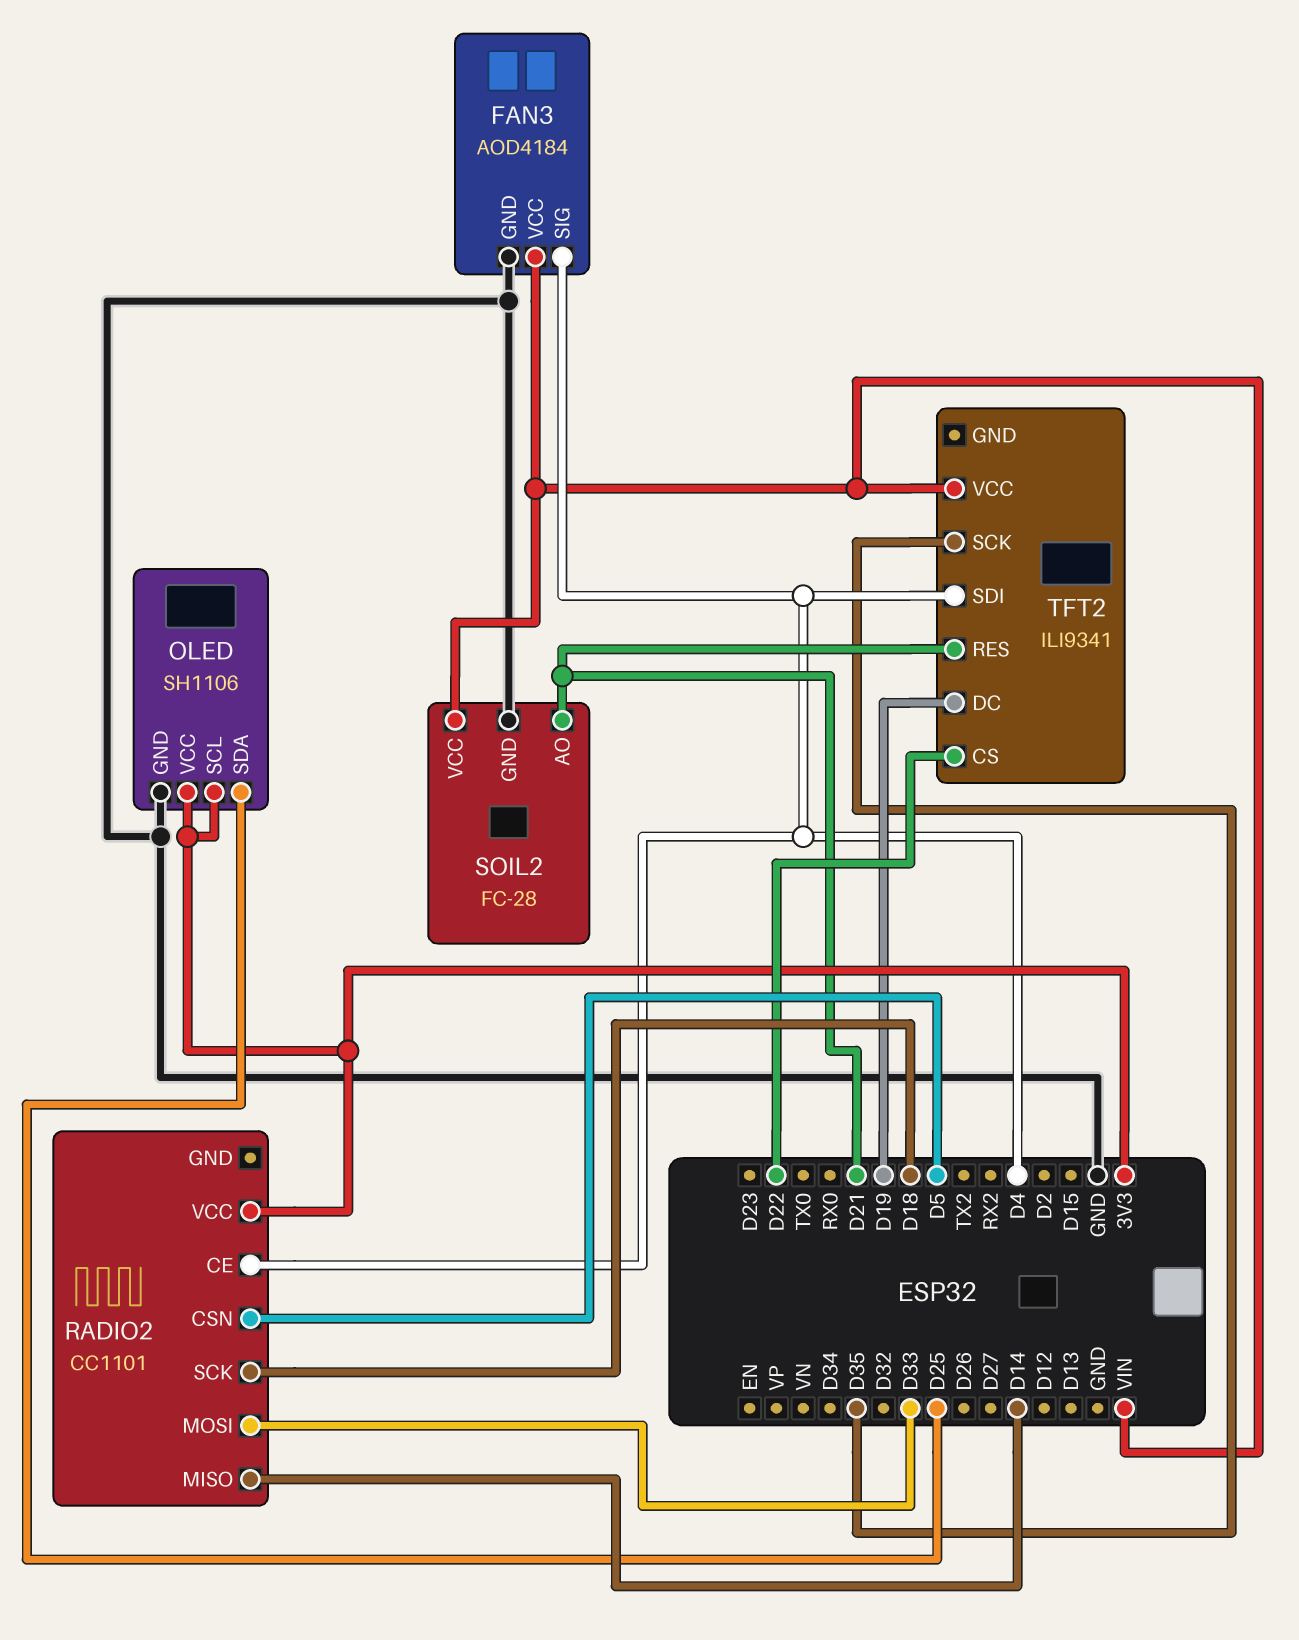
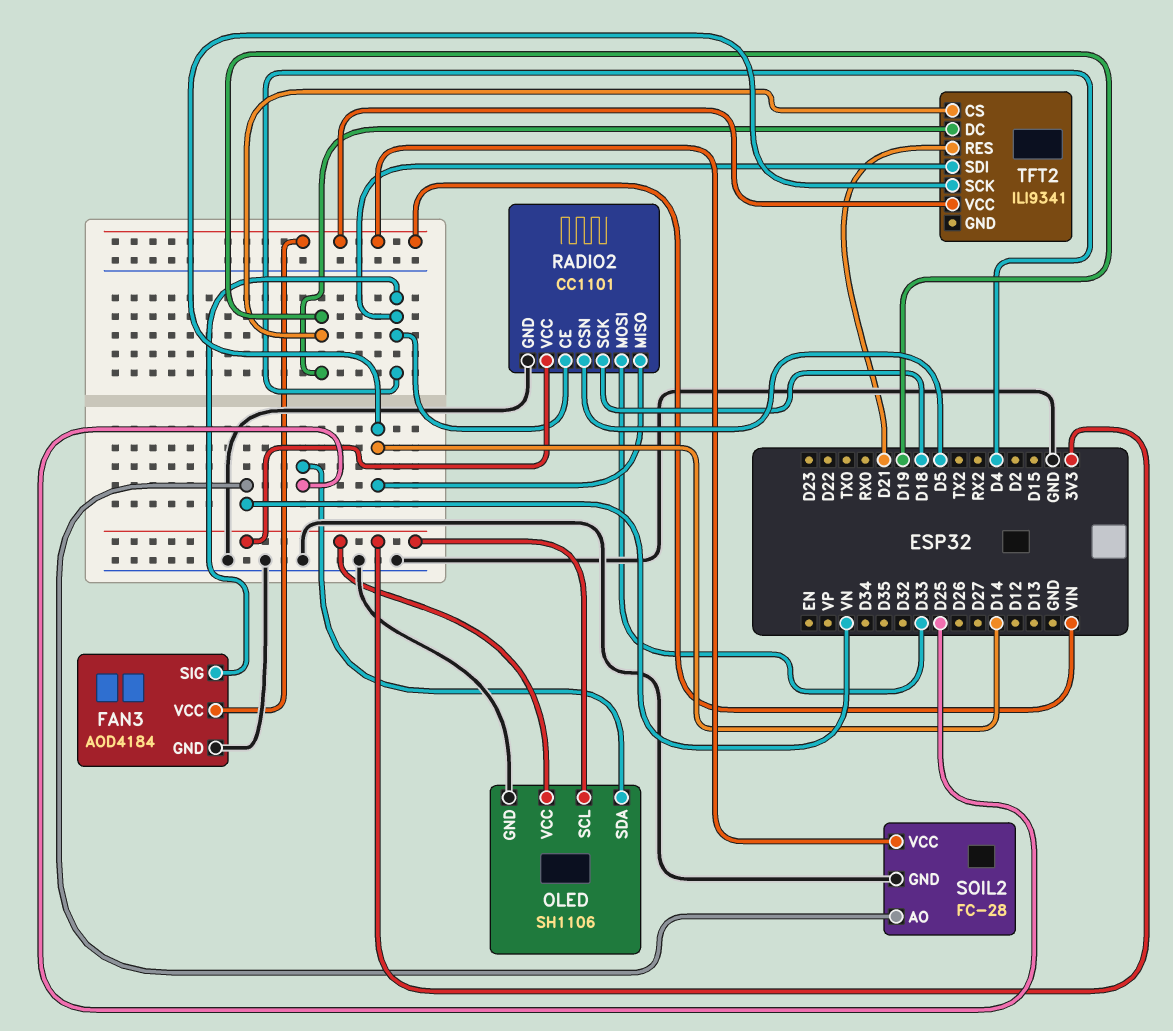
RADIO2 pin GND: none -> GND
SOIL2 pin AO: D21 -> VN
TFT2 pin CS: D22 -> D19
TFT2 pin SCK: D35 -> D14

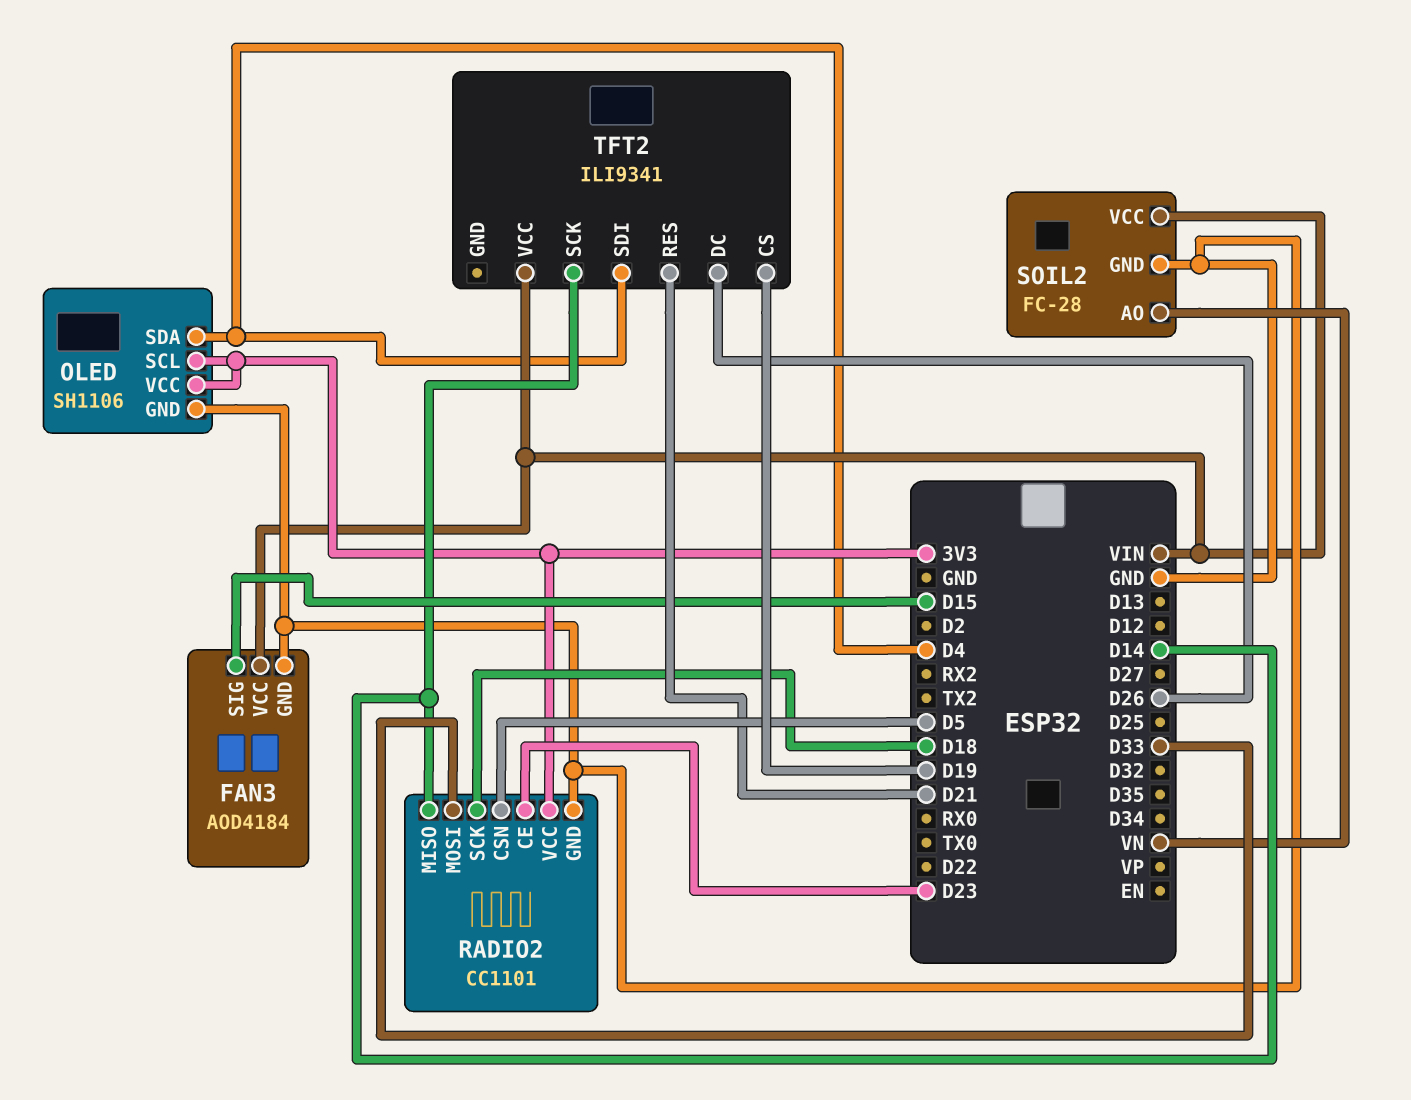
FAN3 pin SIG: D4 -> D15
OLED pin SDA: D25 -> D4
RADIO2 pin CE: D4 -> D23
TFT2 pin DC: D19 -> D26

